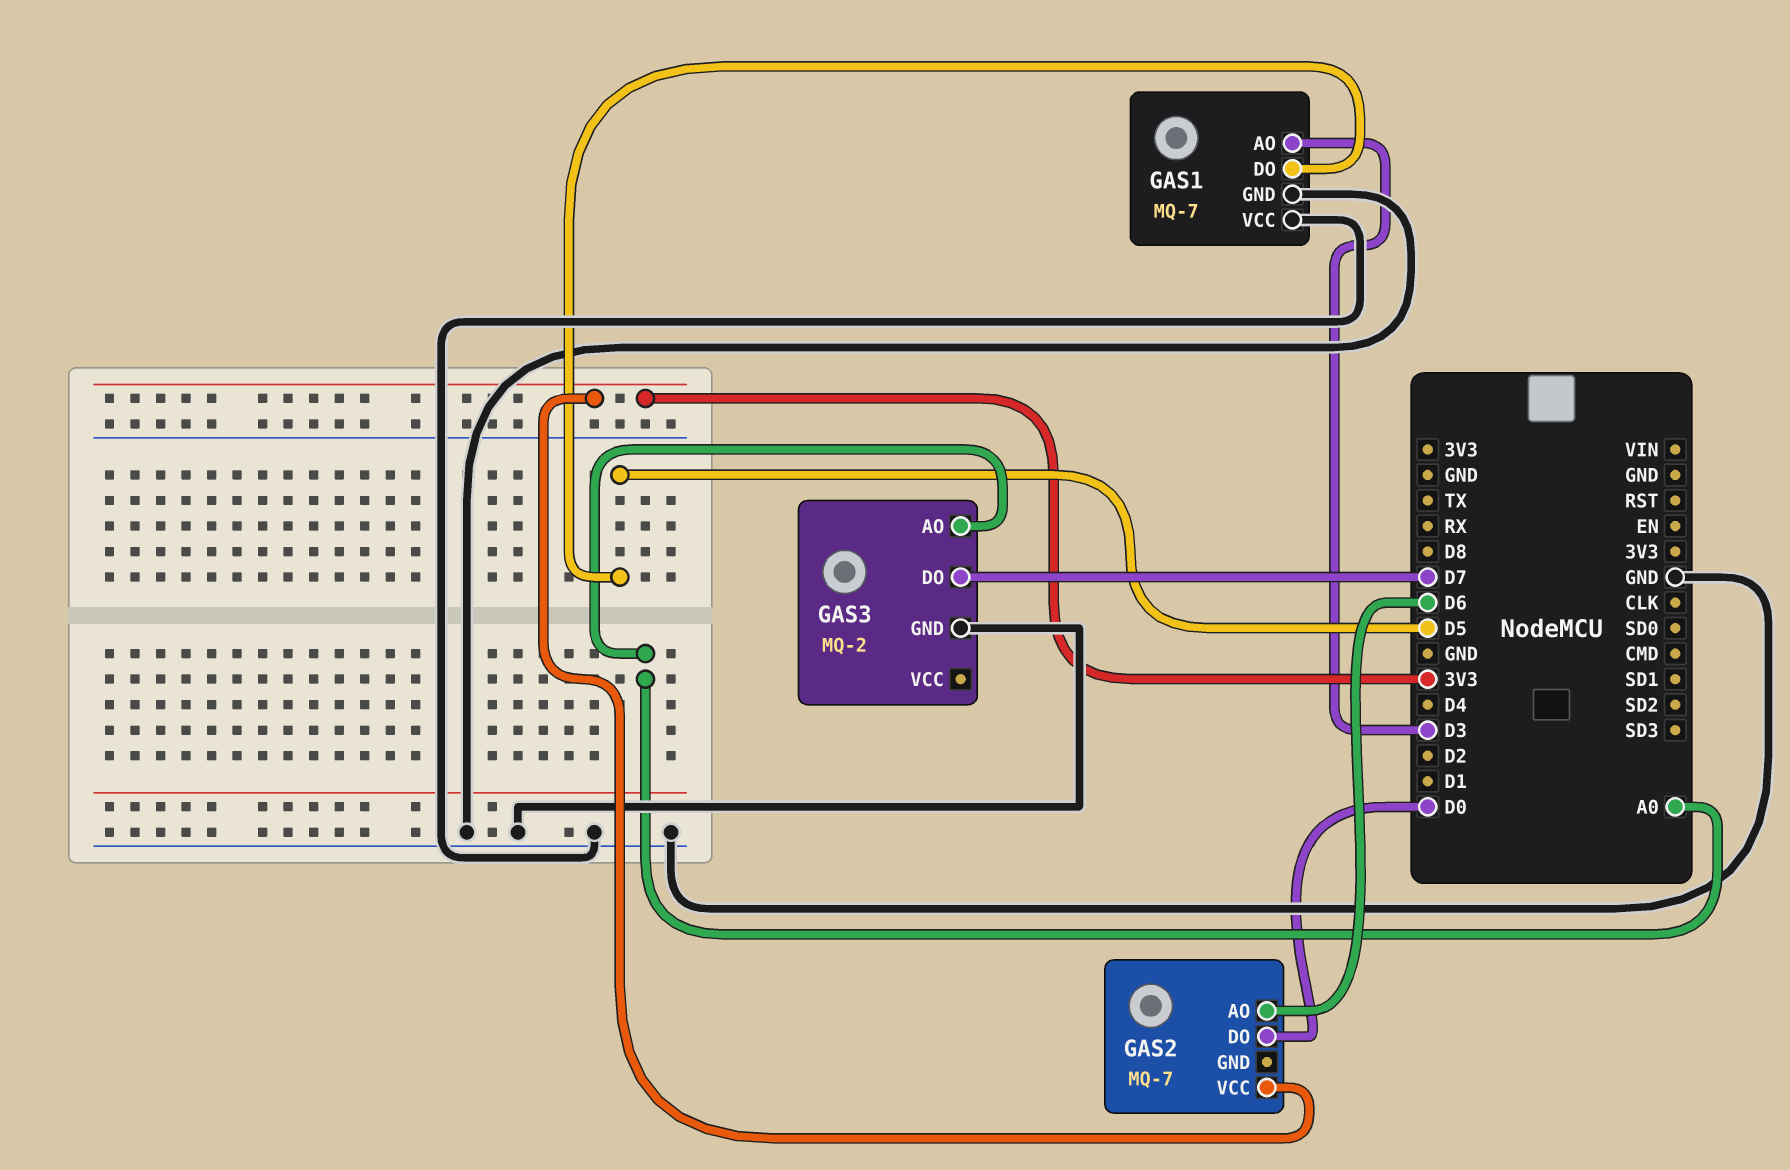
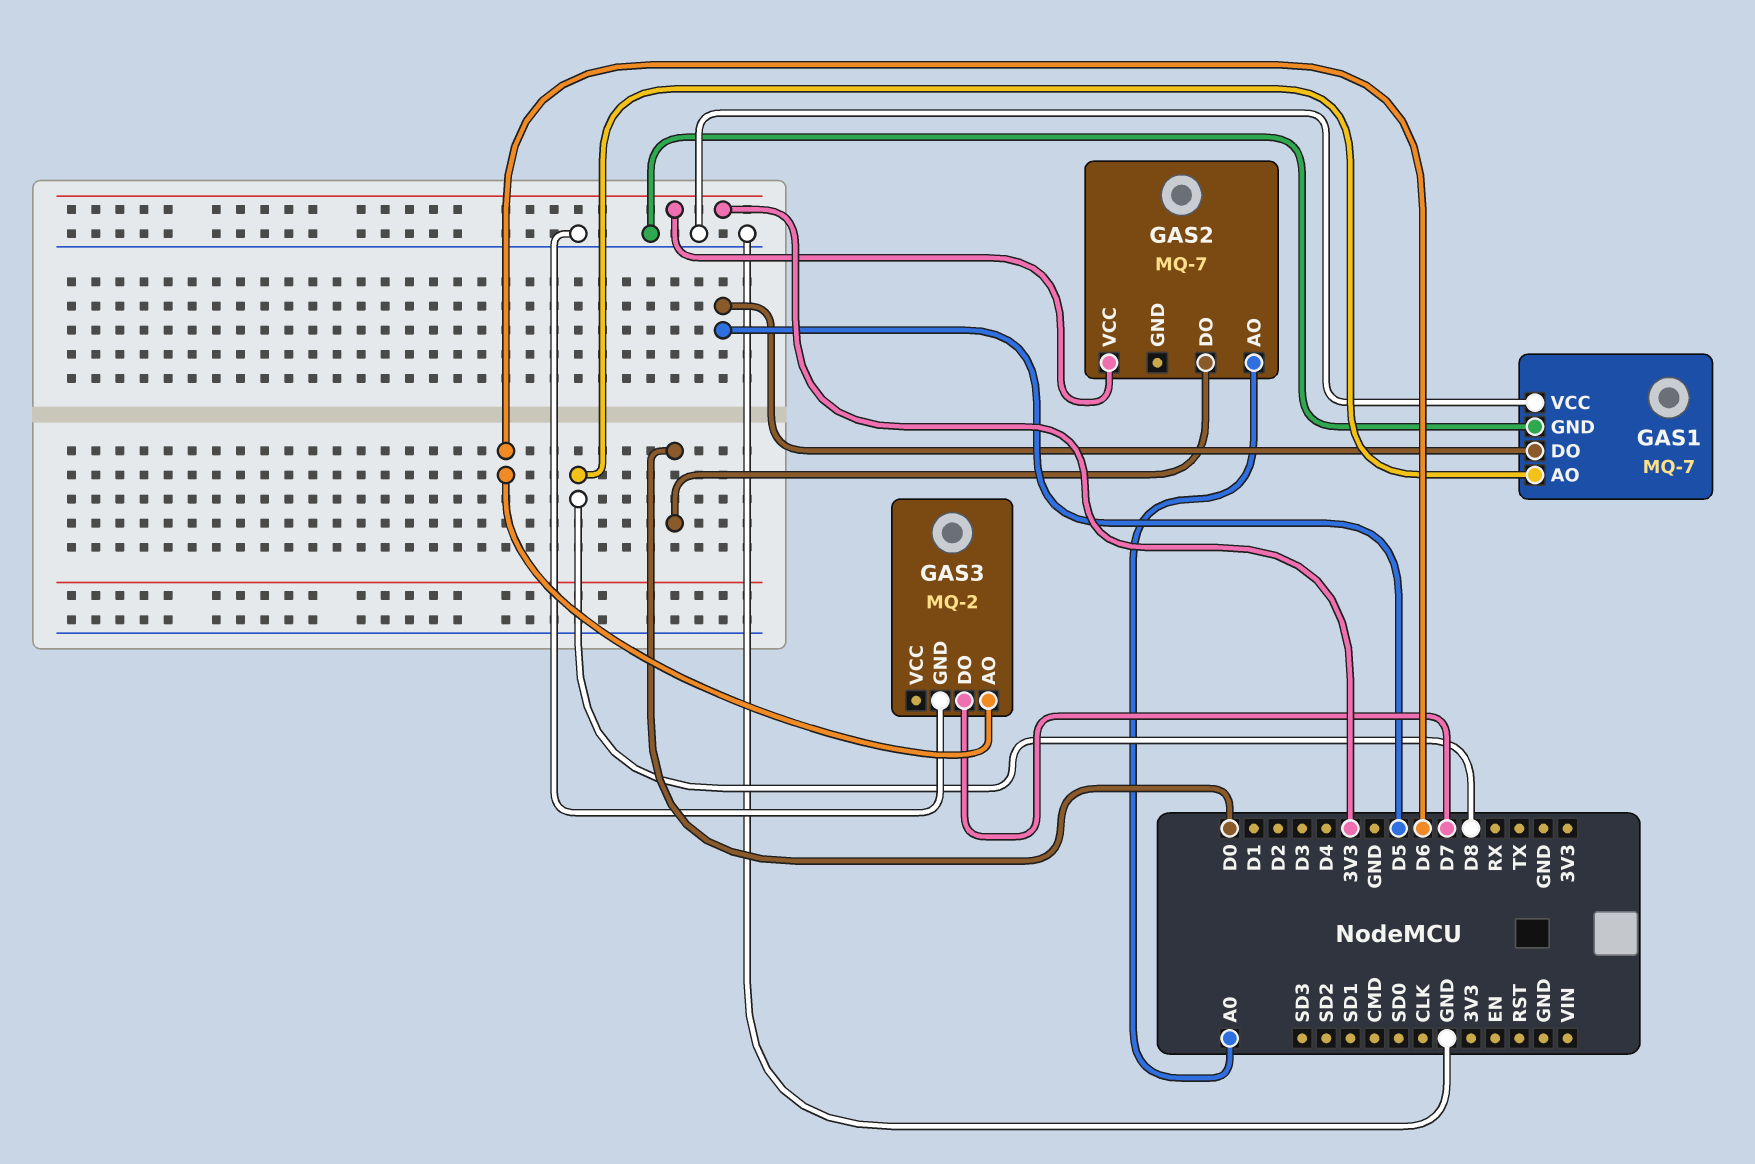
GAS1 pin AO: D3 -> D8
GAS2 pin AO: D6 -> A0
GAS3 pin AO: A0 -> D6

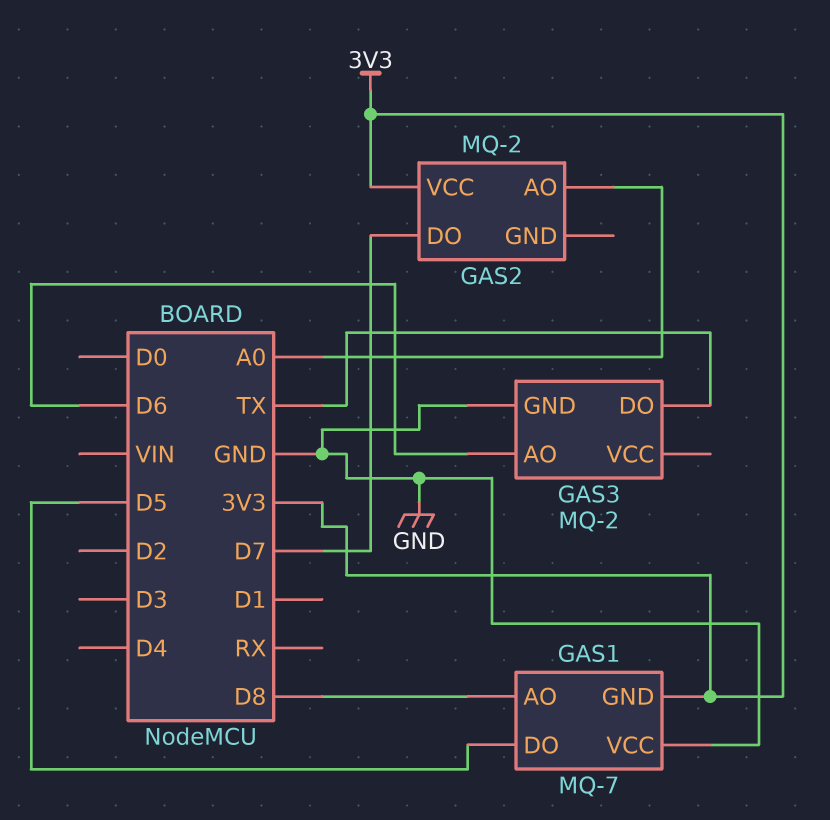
GAS1 pin GND: GND -> 3V3
GAS2: MQ-7 -> MQ-2
GAS2 pin DO: D0 -> D7
GAS3 pin DO: D7 -> TX

